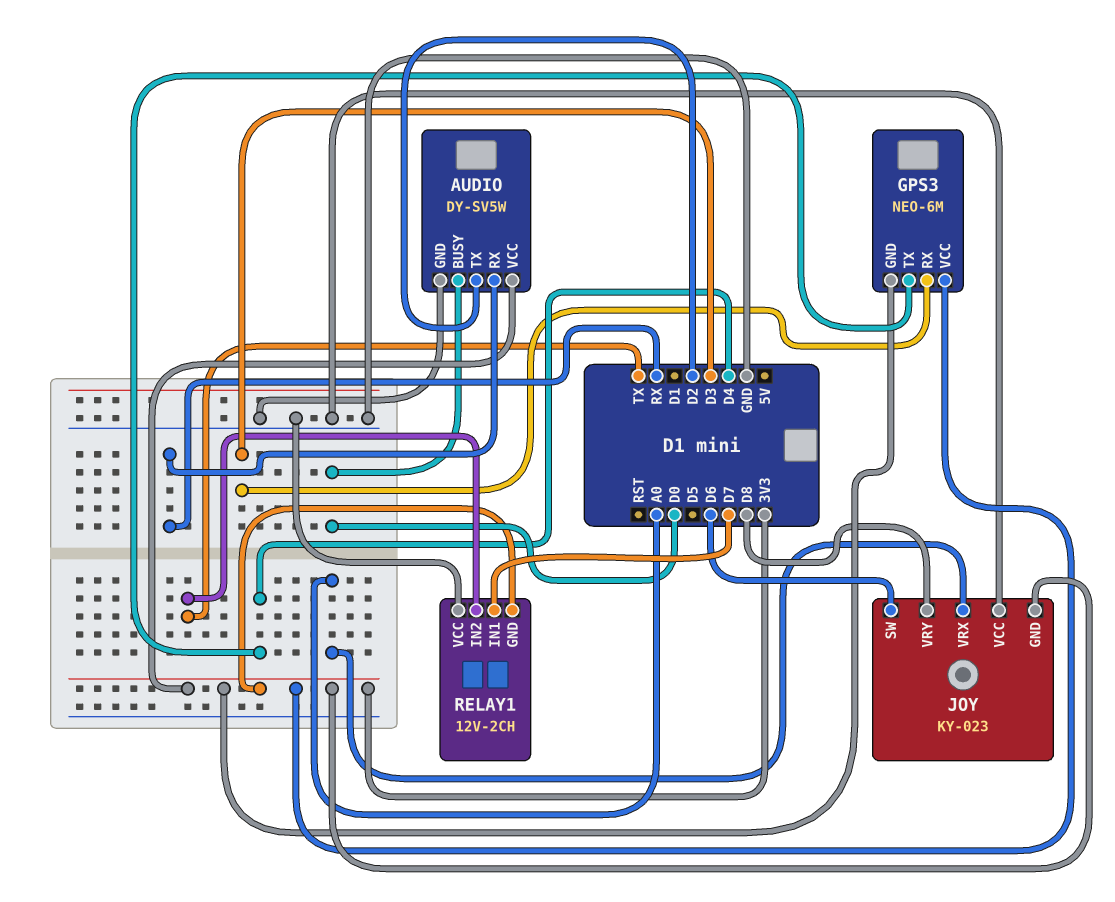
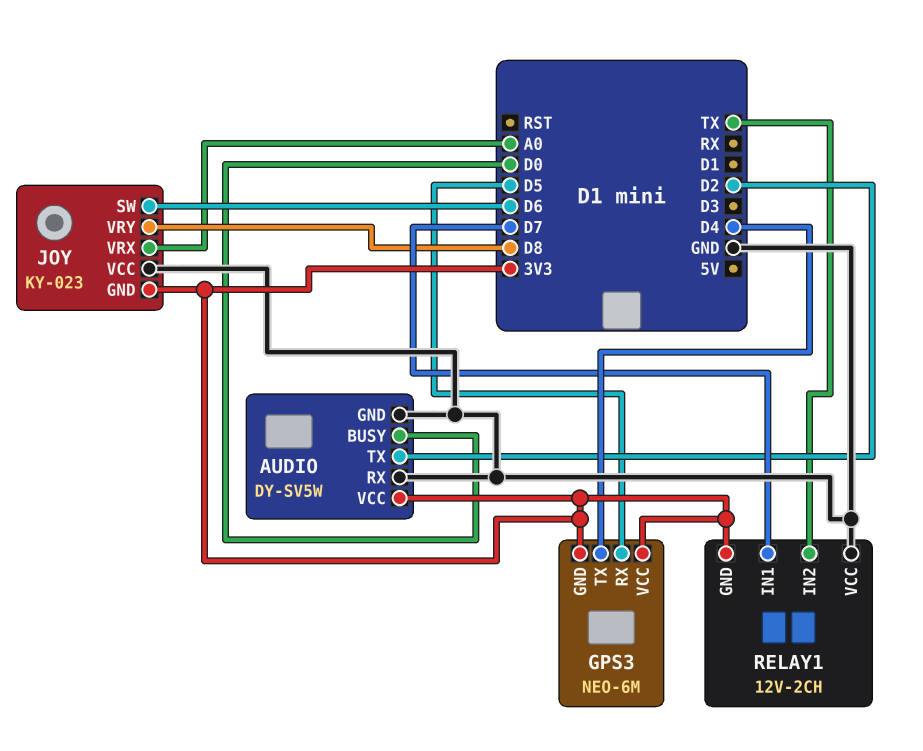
AUDIO pin RX: RX -> GND
GPS3 pin RX: D3 -> D5

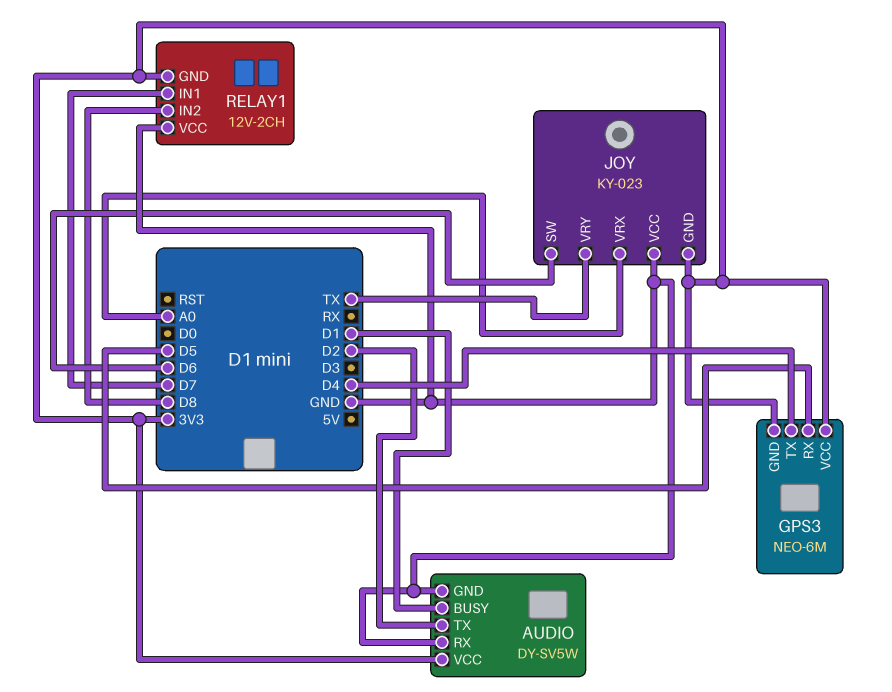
AUDIO pin BUSY: D0 -> D1
JOY pin VRY: D8 -> TX
RELAY1 pin IN2: TX -> D8

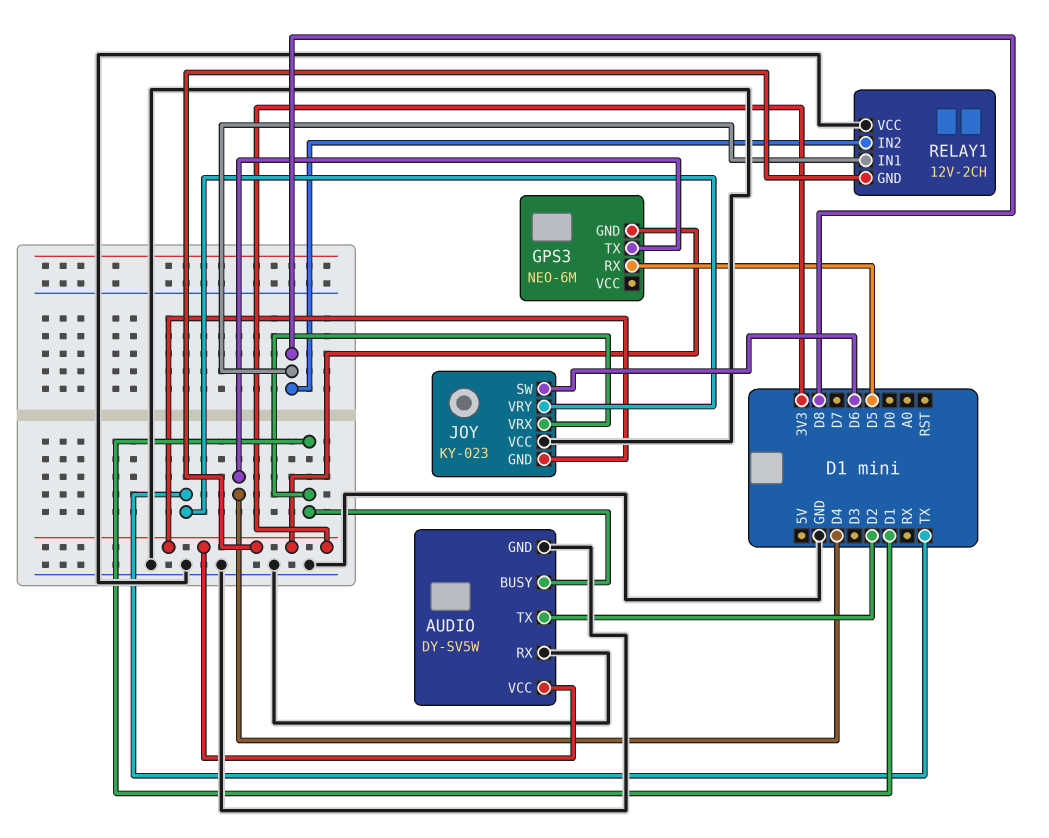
GPS3 pin VCC: 3V3 -> none
JOY pin VRX: A0 -> D1
RELAY1 pin IN1: D7 -> D8

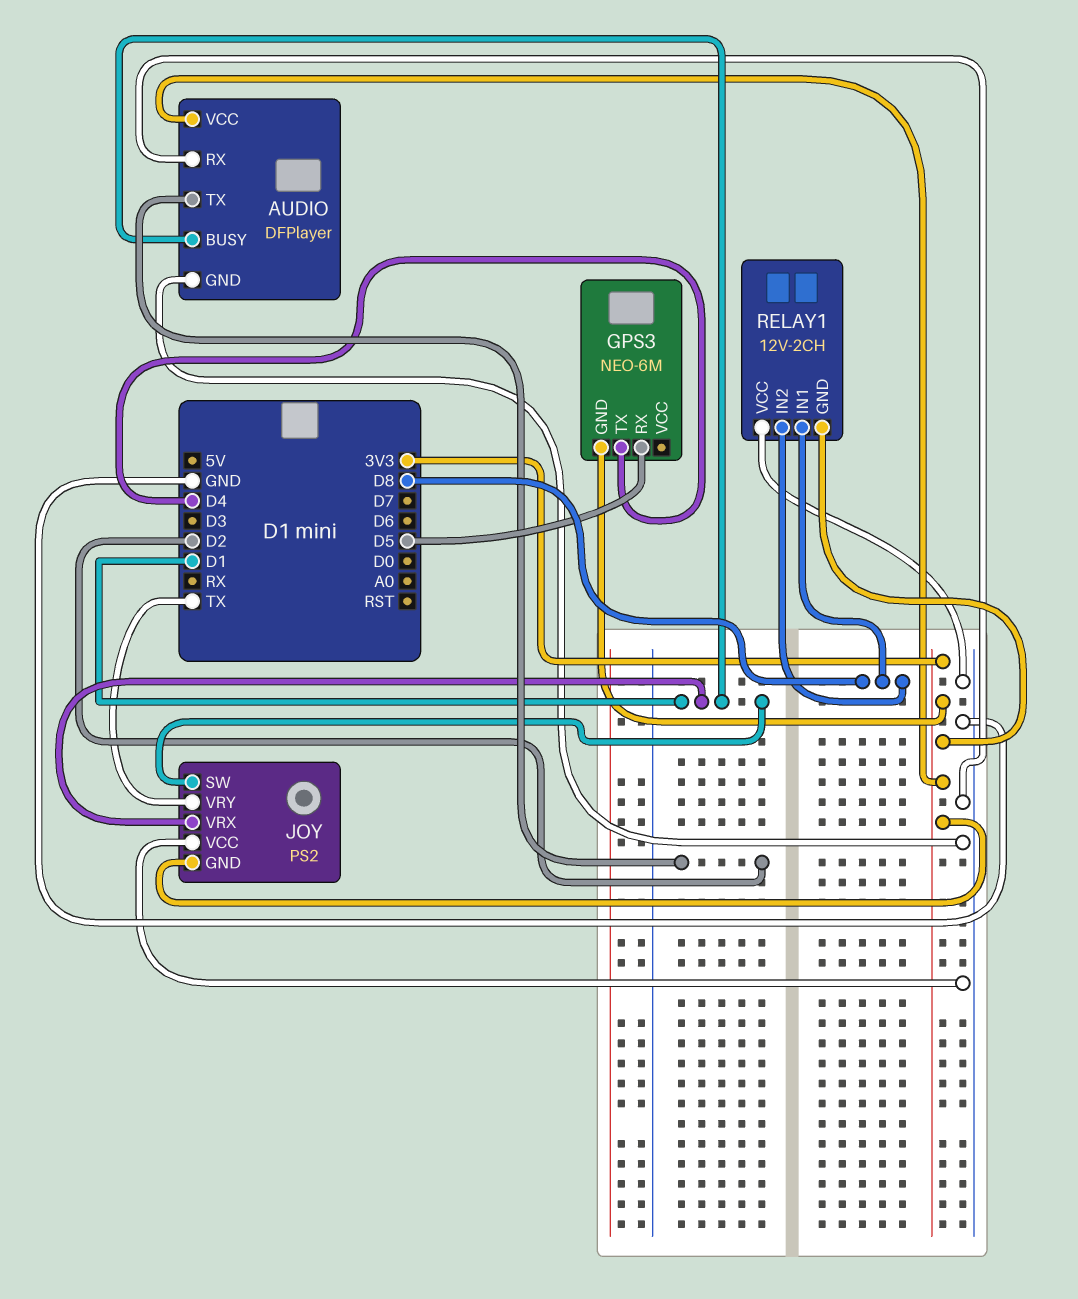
AUDIO: DY-SV5W -> DFPlayer
JOY: KY-023 -> PS2
JOY pin SW: D6 -> D1

